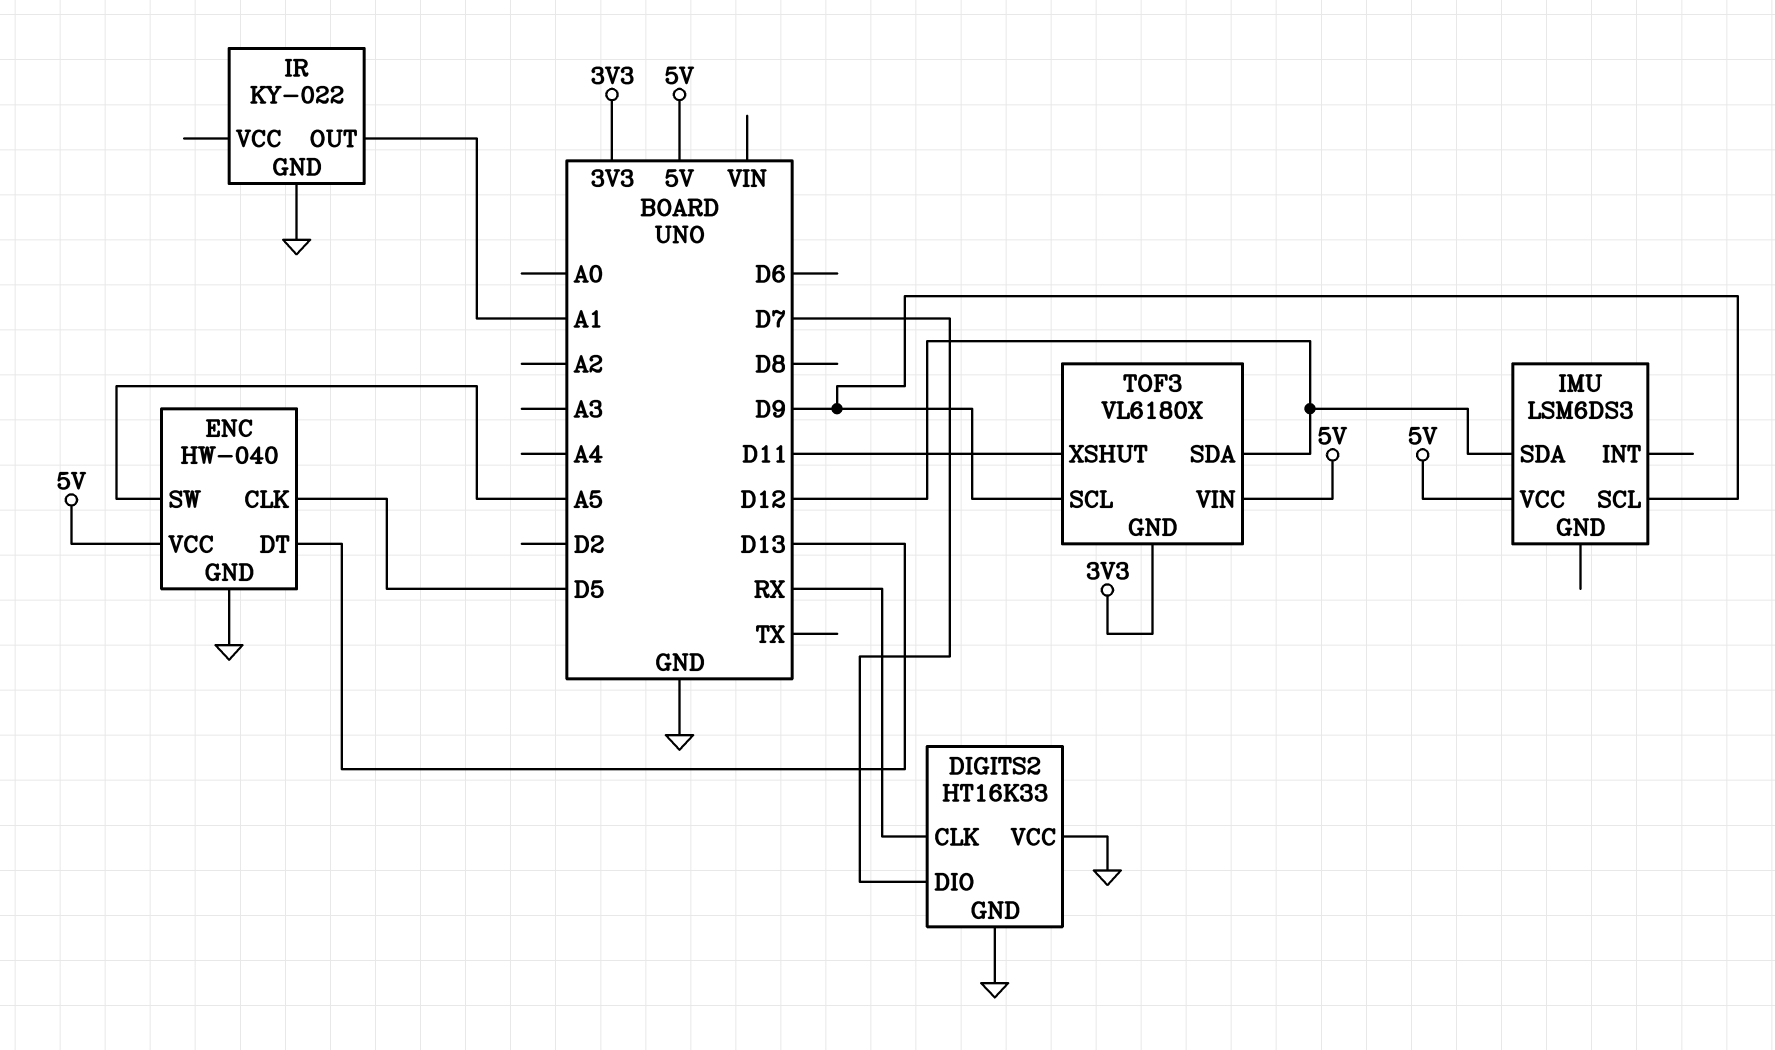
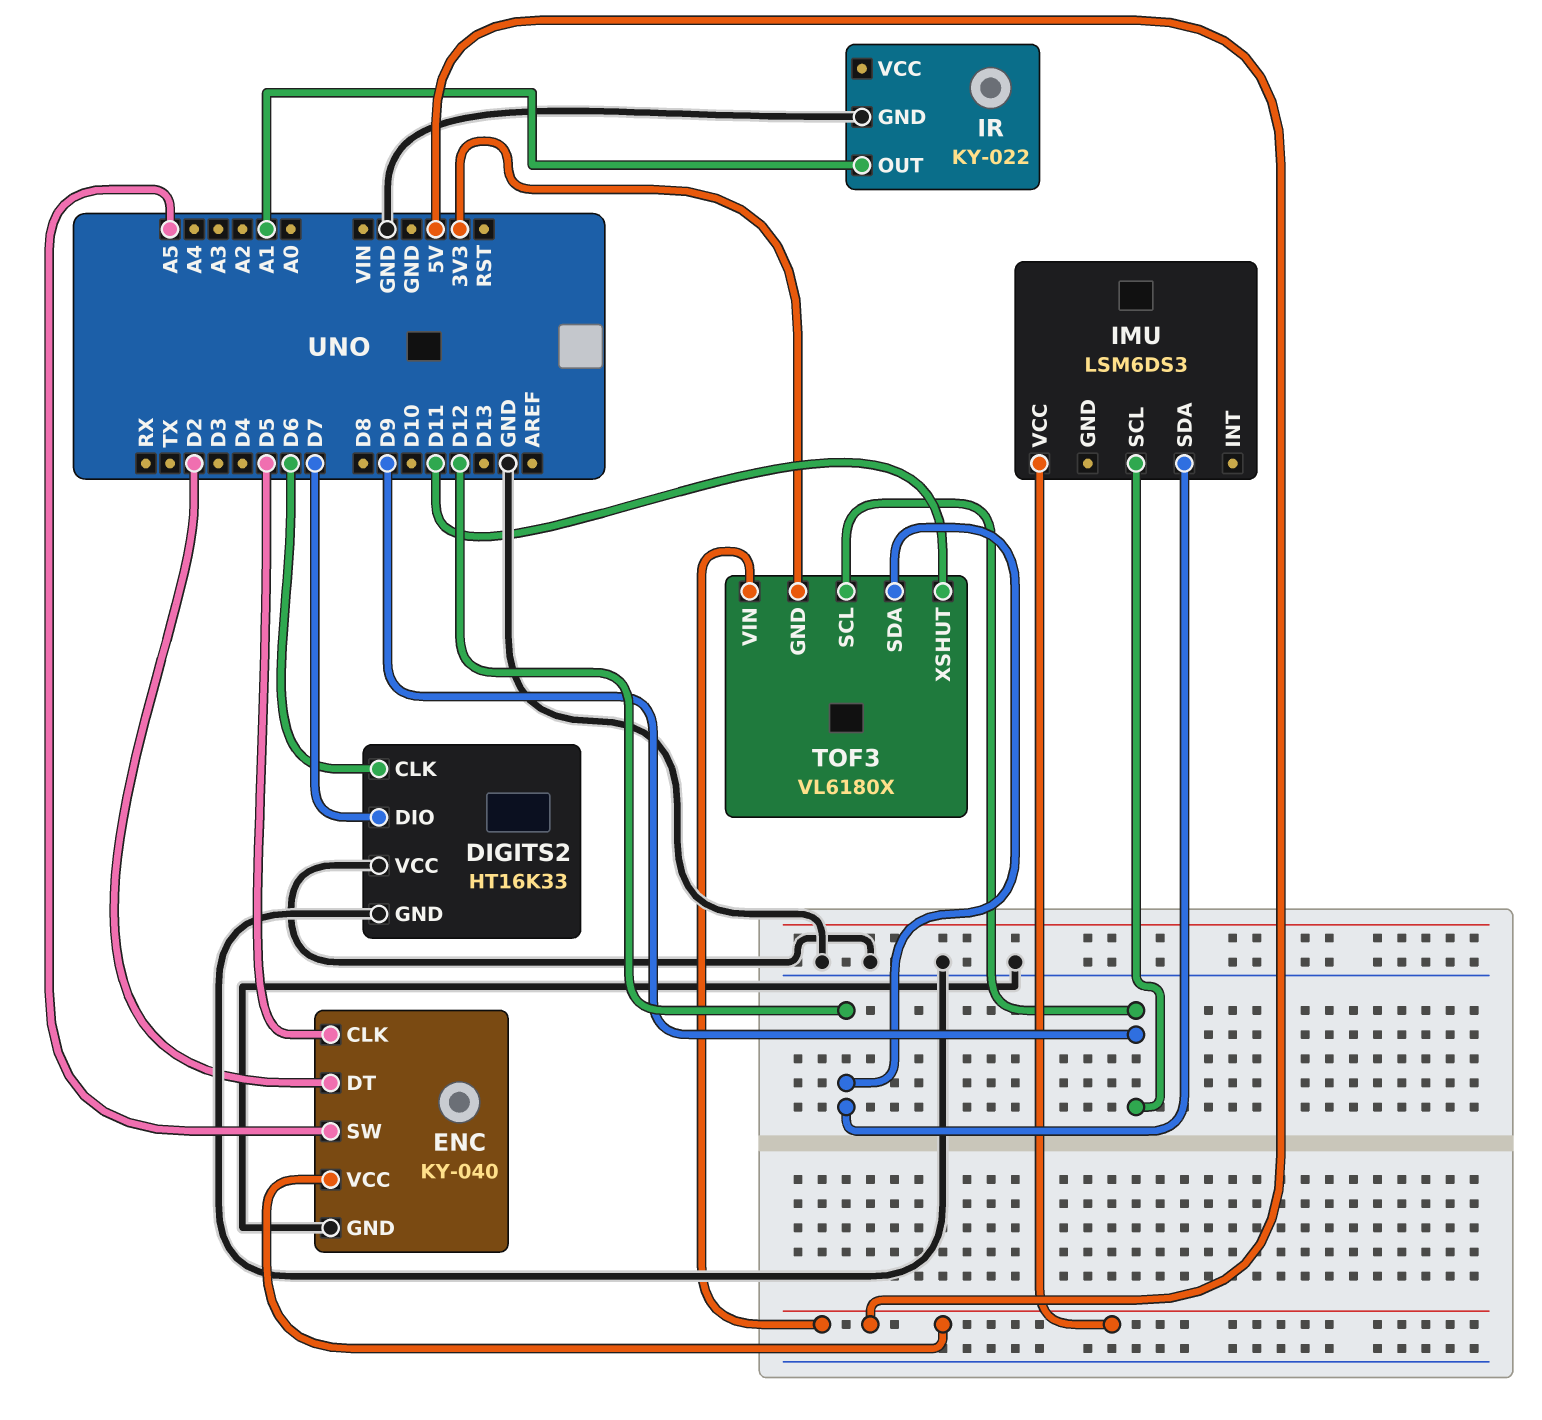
DIGITS2 pin CLK: RX -> D6
ENC: HW-040 -> KY-040
ENC pin DT: D13 -> D2

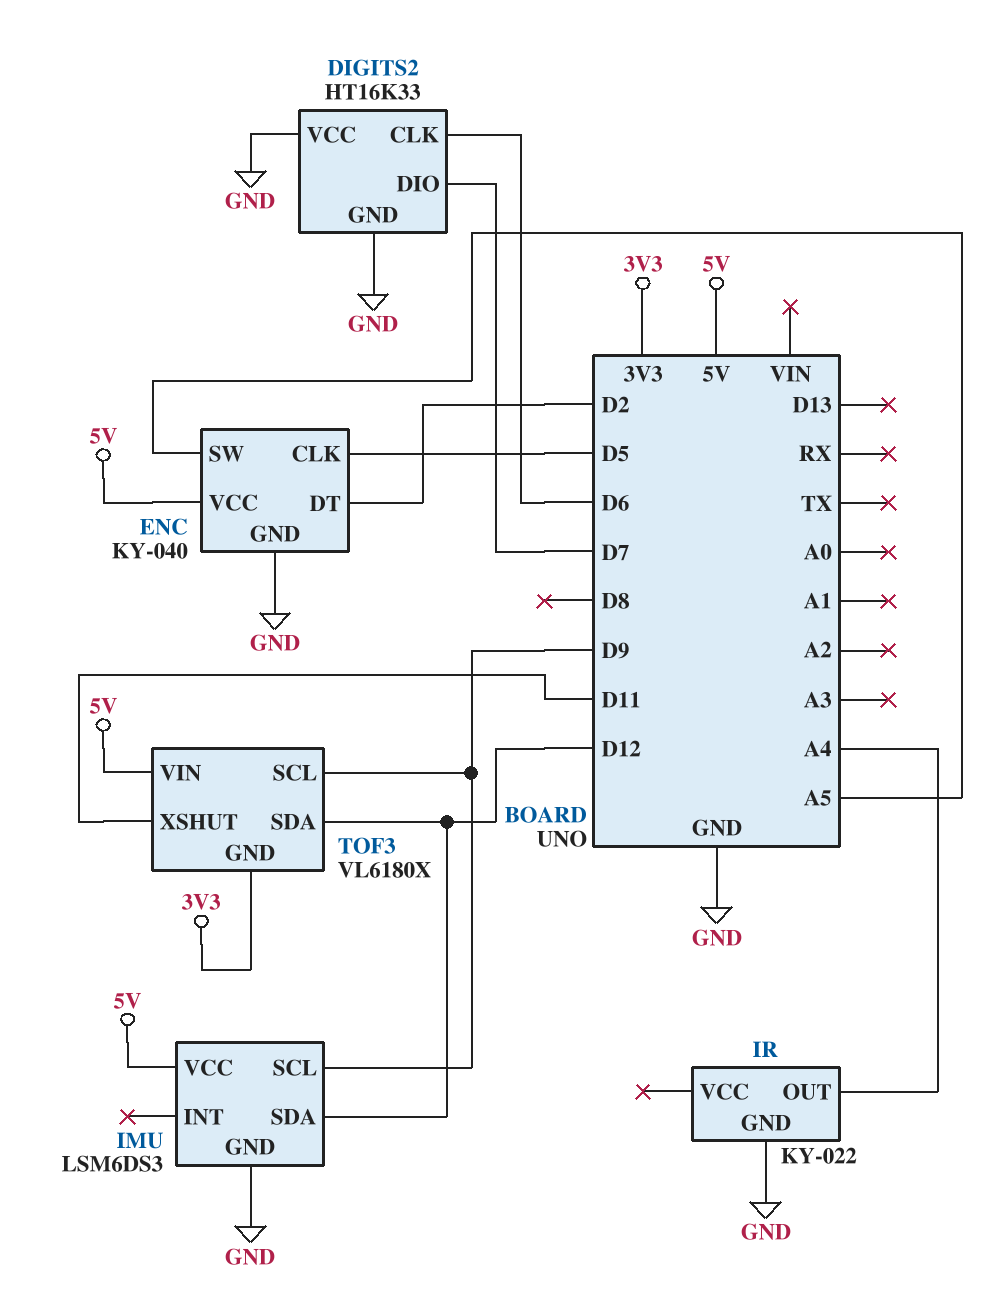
IMU pin GND: none -> GND
IR pin OUT: A1 -> A4

